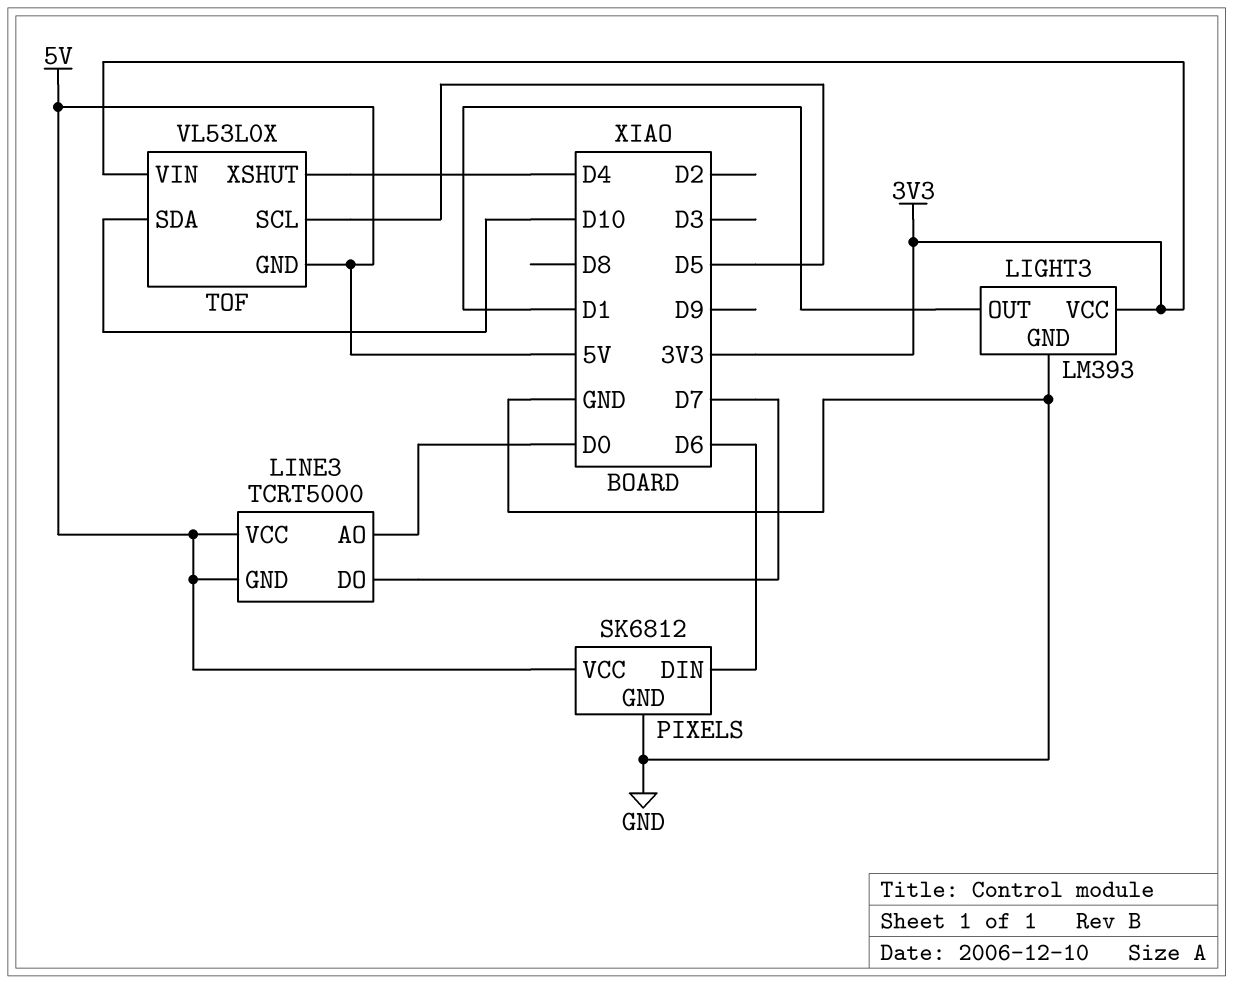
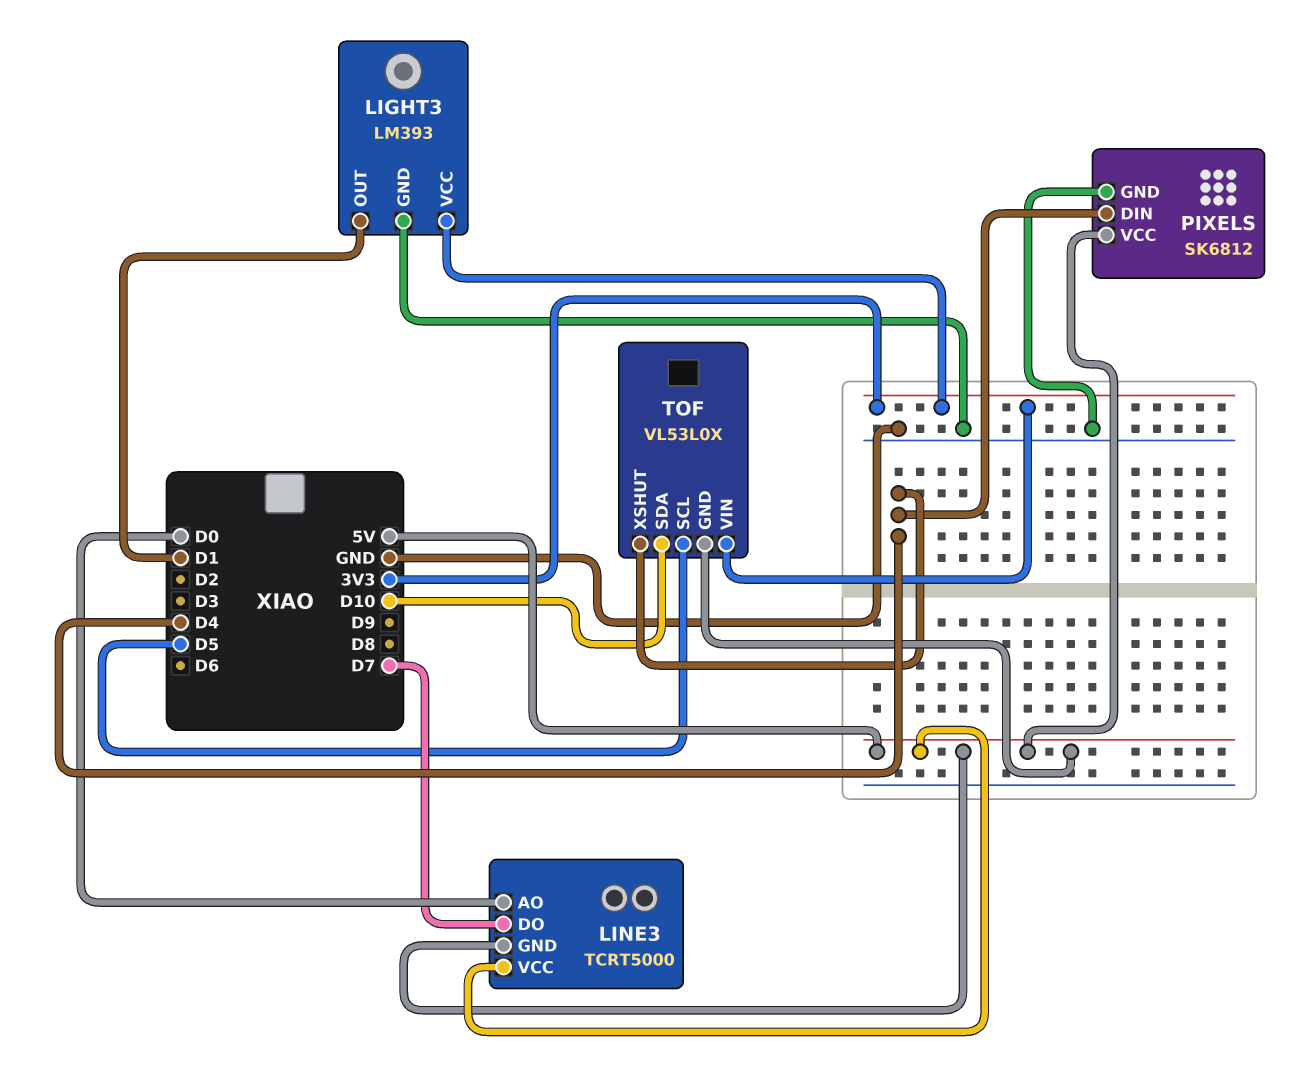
PIXELS pin DIN: D6 -> D4

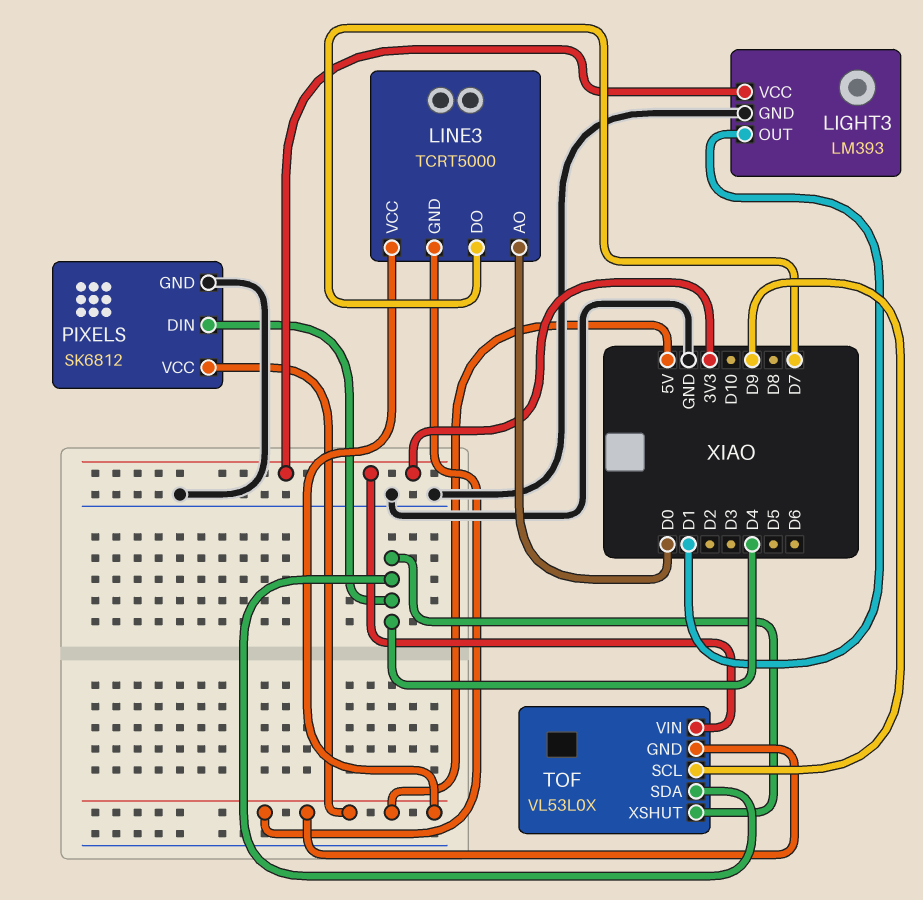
TOF pin SCL: D5 -> D9
TOF pin SDA: D10 -> D4

